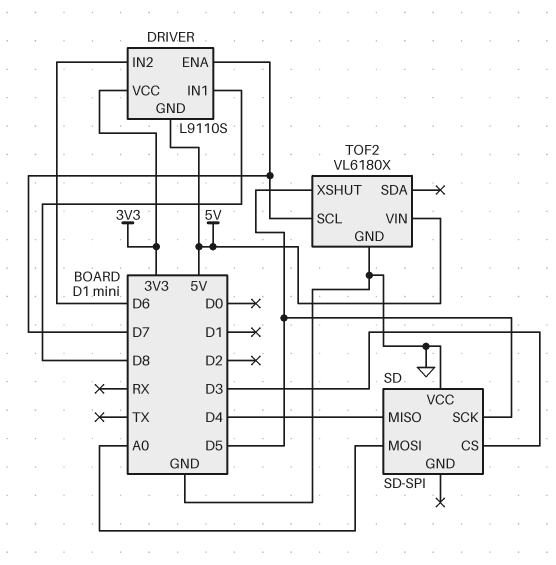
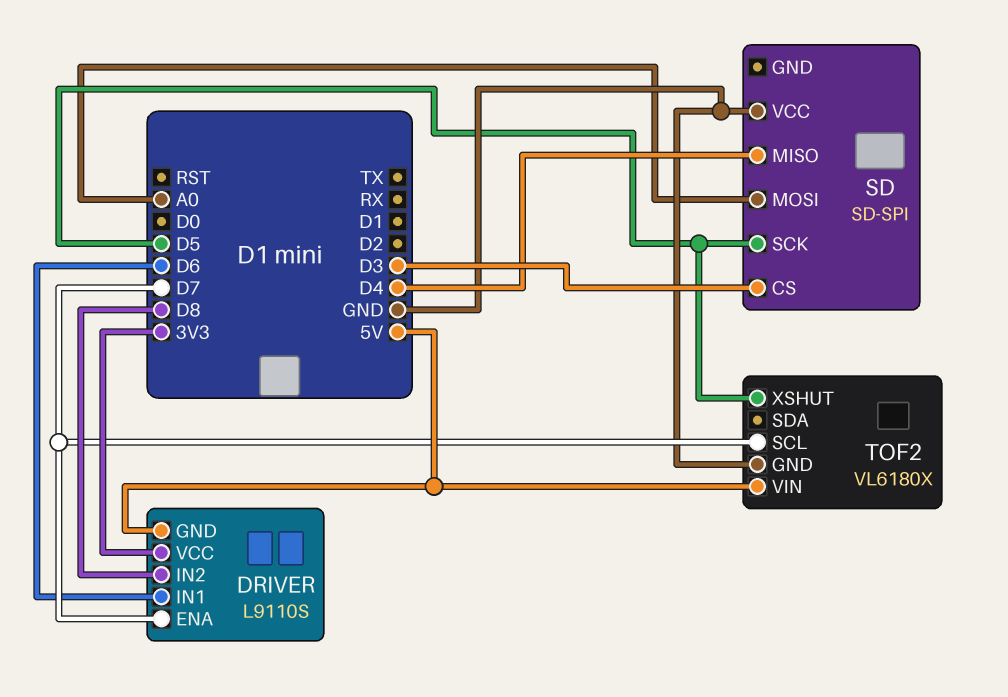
DRIVER pin IN1: D8 -> D6
DRIVER pin IN2: D6 -> D8

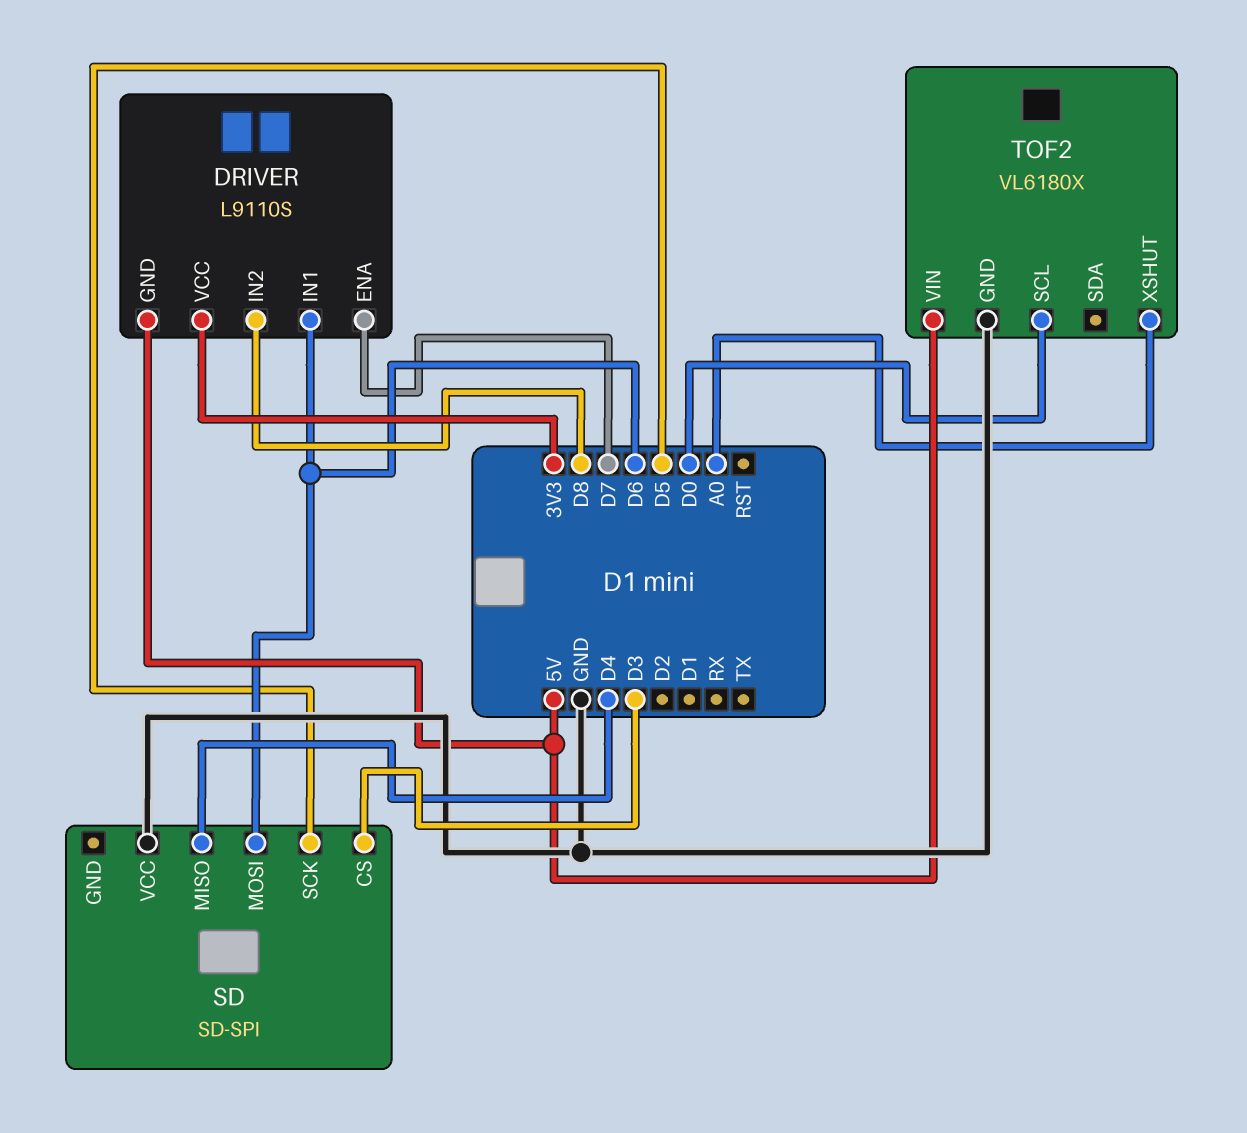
SD pin MOSI: A0 -> D6
TOF2 pin SCL: D7 -> D0
TOF2 pin XSHUT: D5 -> A0

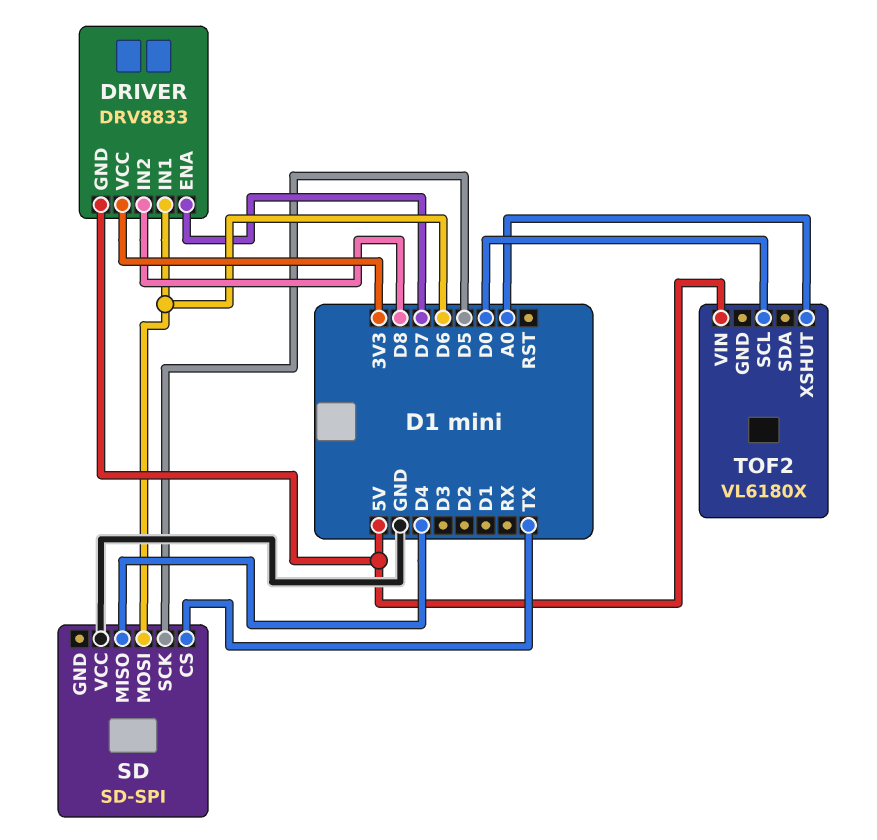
DRIVER: L9110S -> DRV8833
SD pin CS: D3 -> TX
TOF2 pin GND: GND -> none

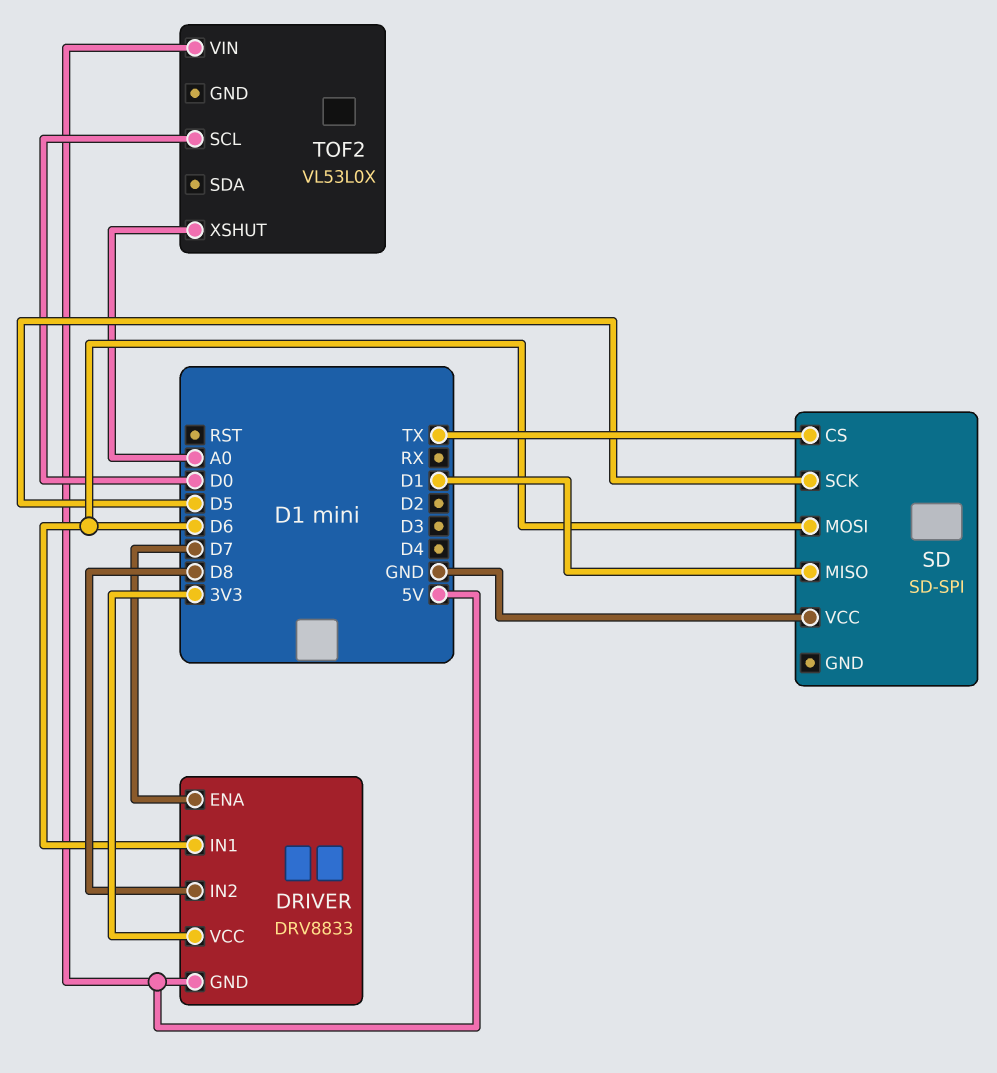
SD pin MISO: D4 -> D1
TOF2: VL6180X -> VL53L0X

